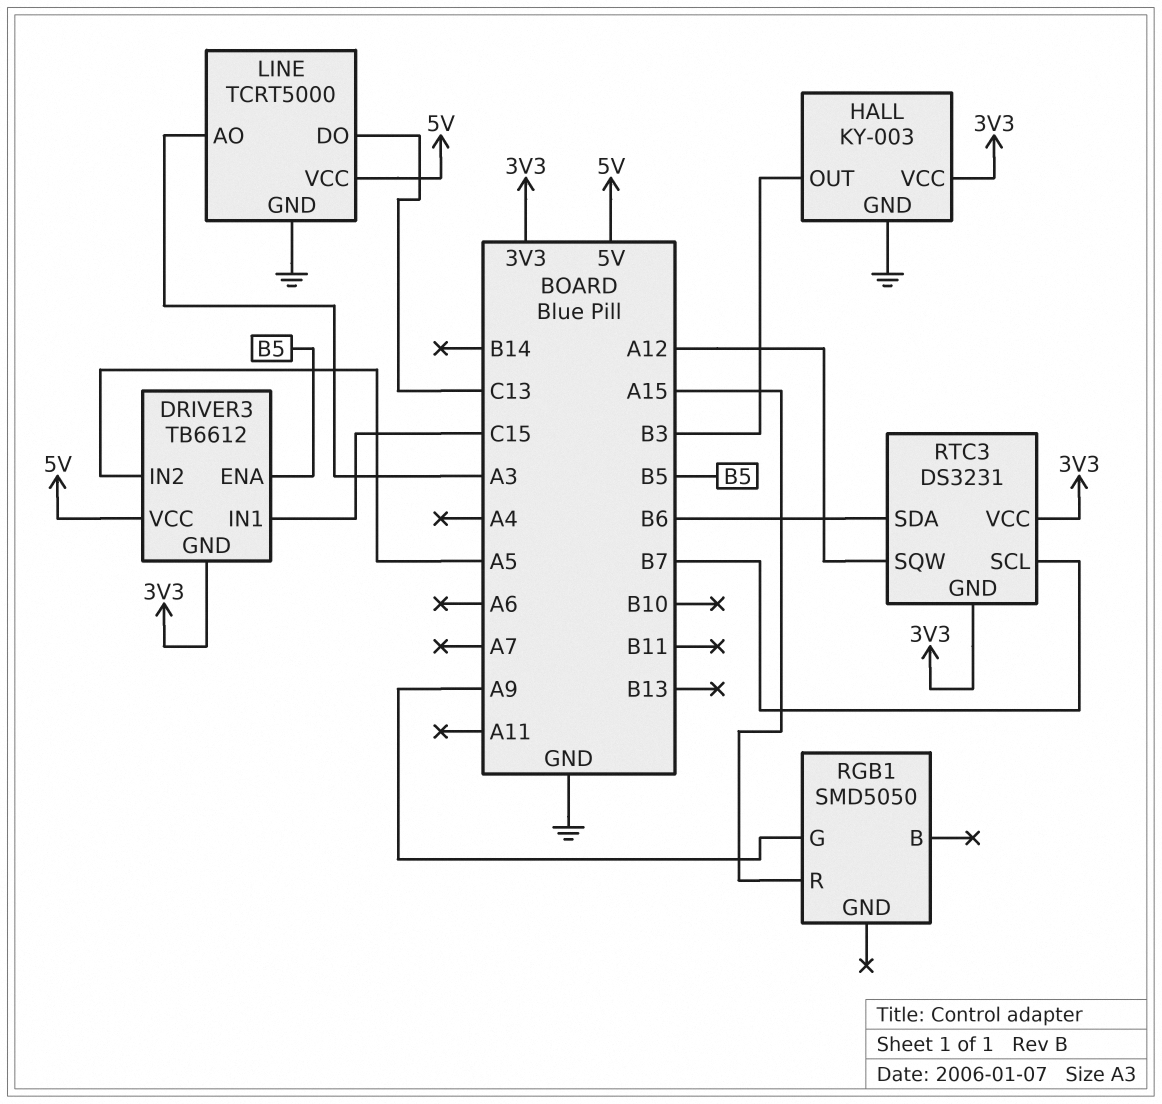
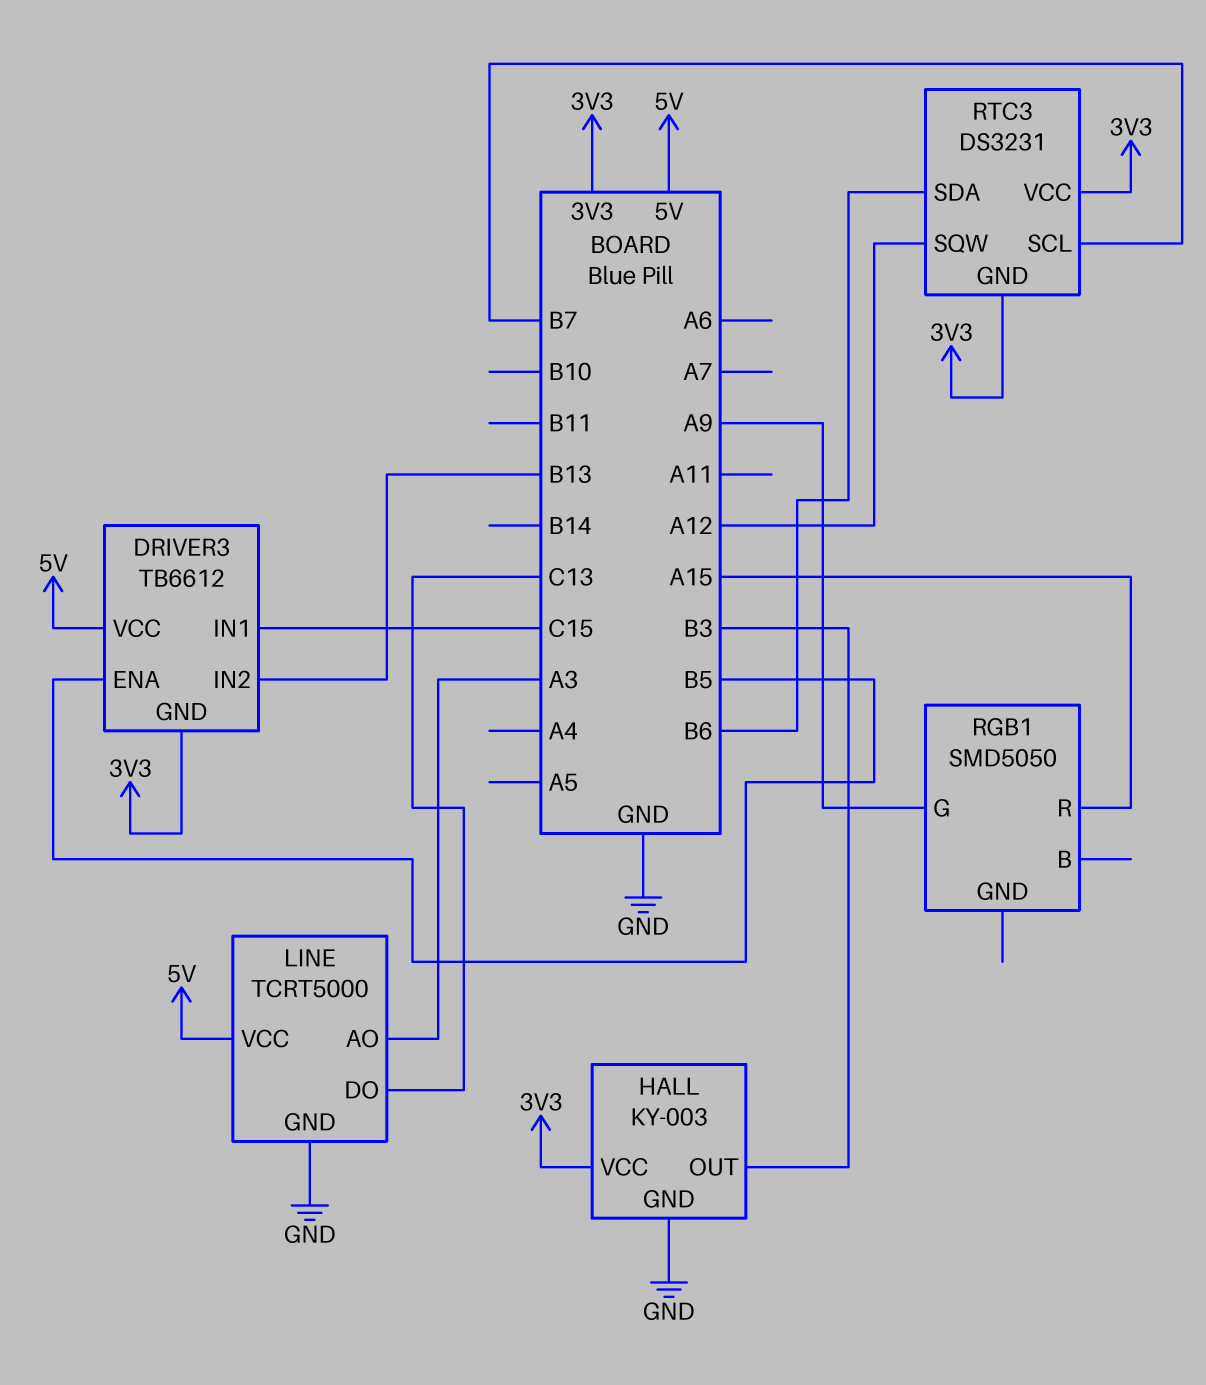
DRIVER3 pin IN2: A5 -> B13

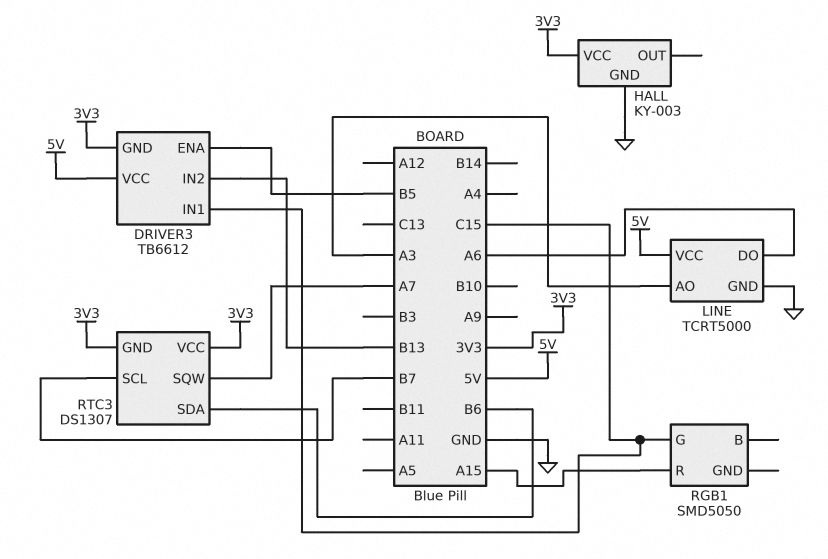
HALL pin OUT: B3 -> none
LINE pin DO: C13 -> A6
RGB1 pin G: A9 -> C15
RTC3: DS3231 -> DS1307
RTC3 pin SQW: A12 -> A7

